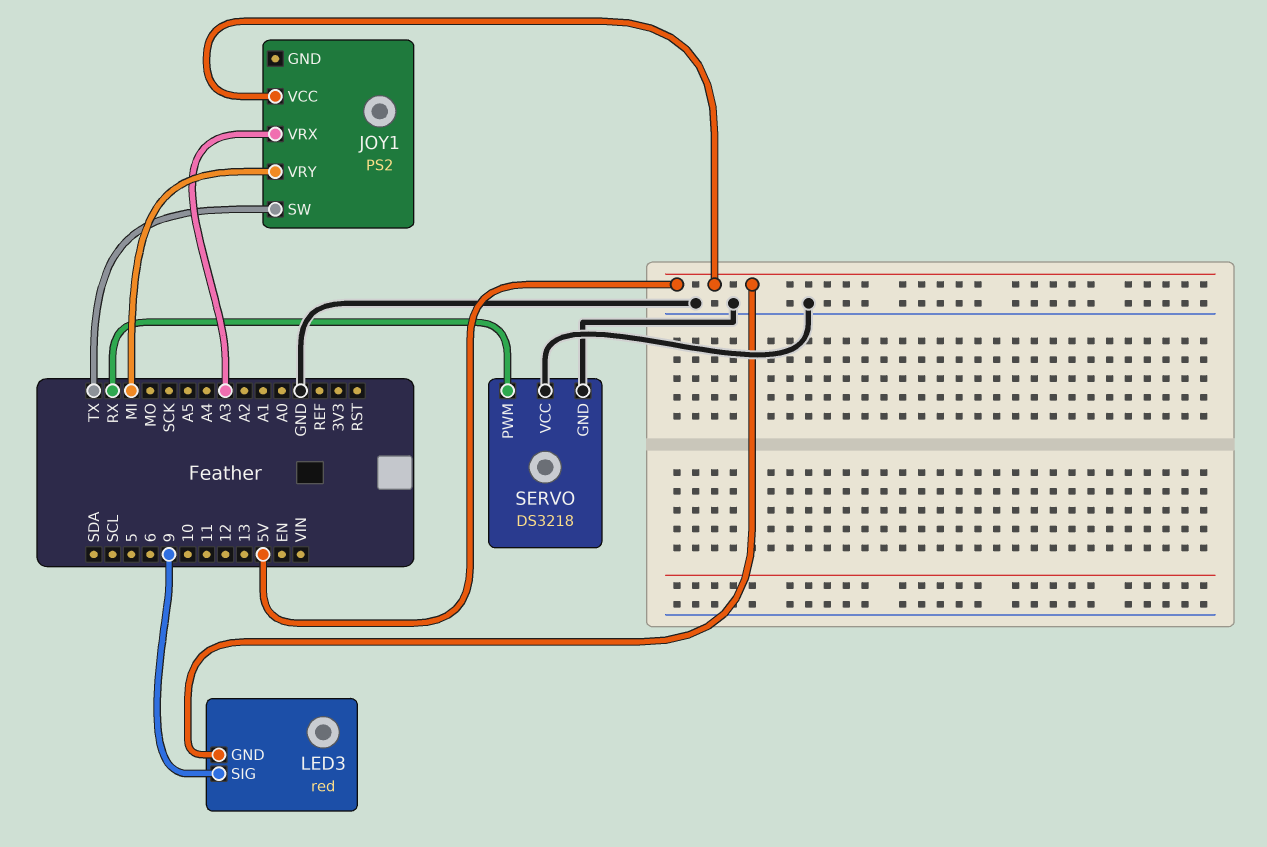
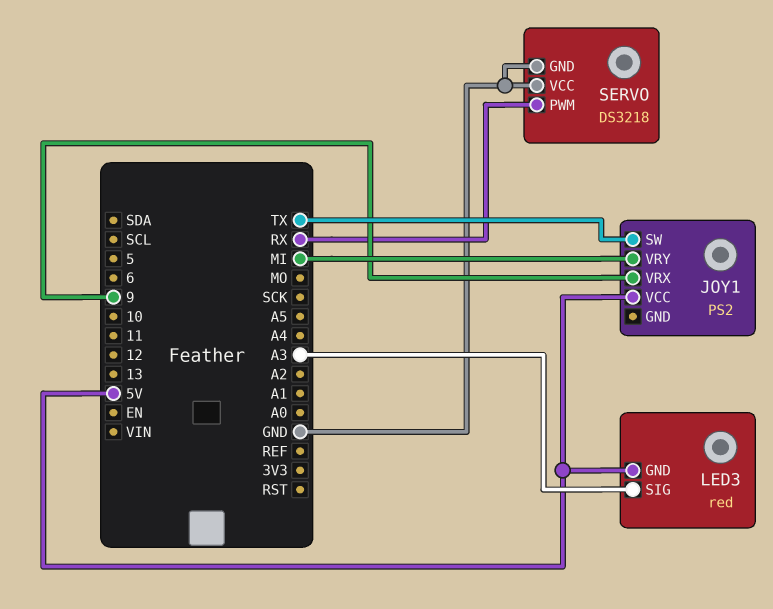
JOY1 pin VRX: A3 -> 9
LED3 pin SIG: 9 -> A3

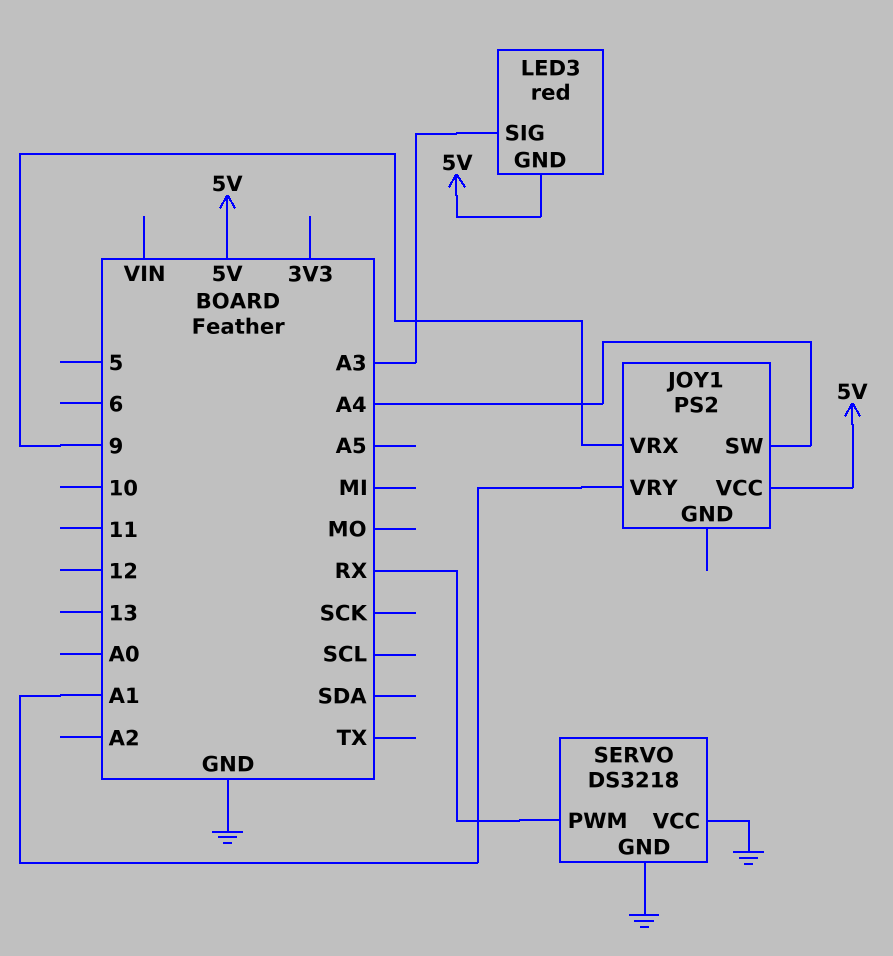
JOY1 pin SW: TX -> A4
JOY1 pin VRY: MI -> A1

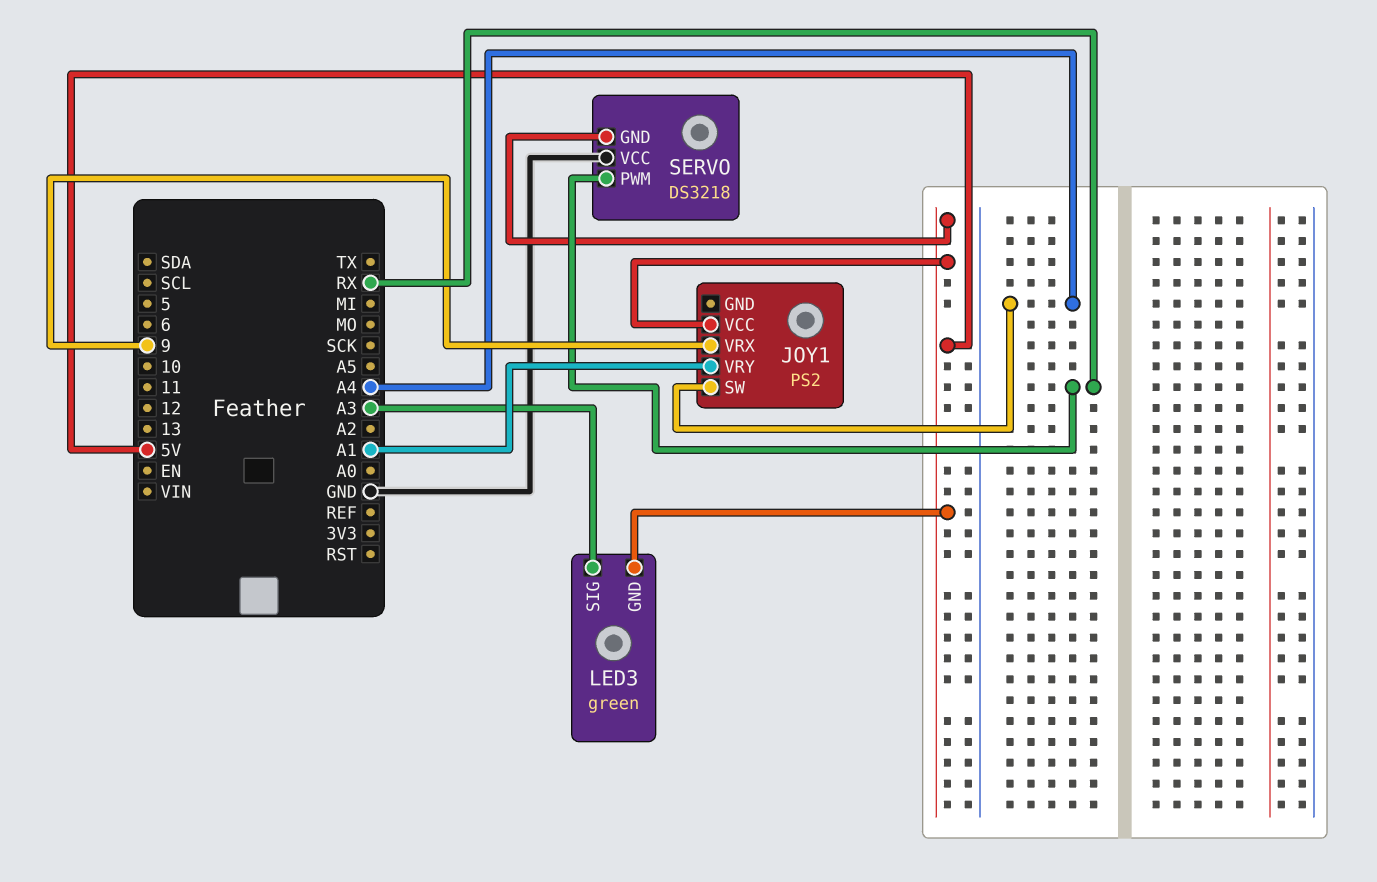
LED3: red -> green
SERVO pin GND: GND -> 5V

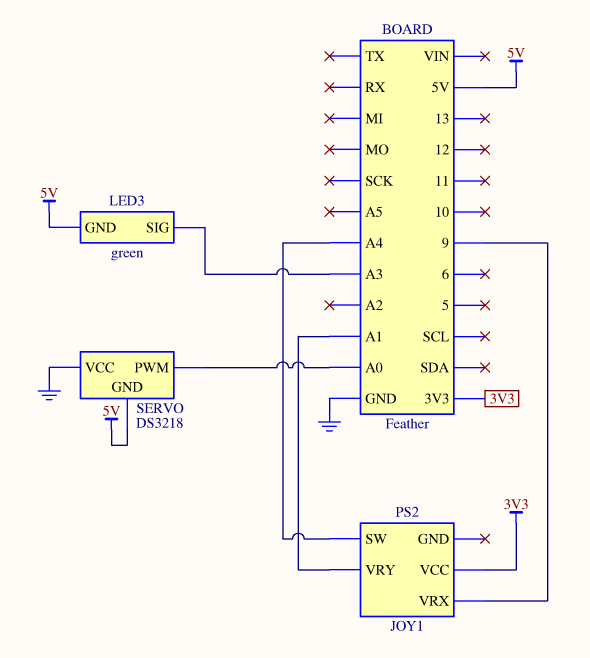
JOY1 pin VCC: 5V -> 3V3
SERVO pin PWM: RX -> A0

